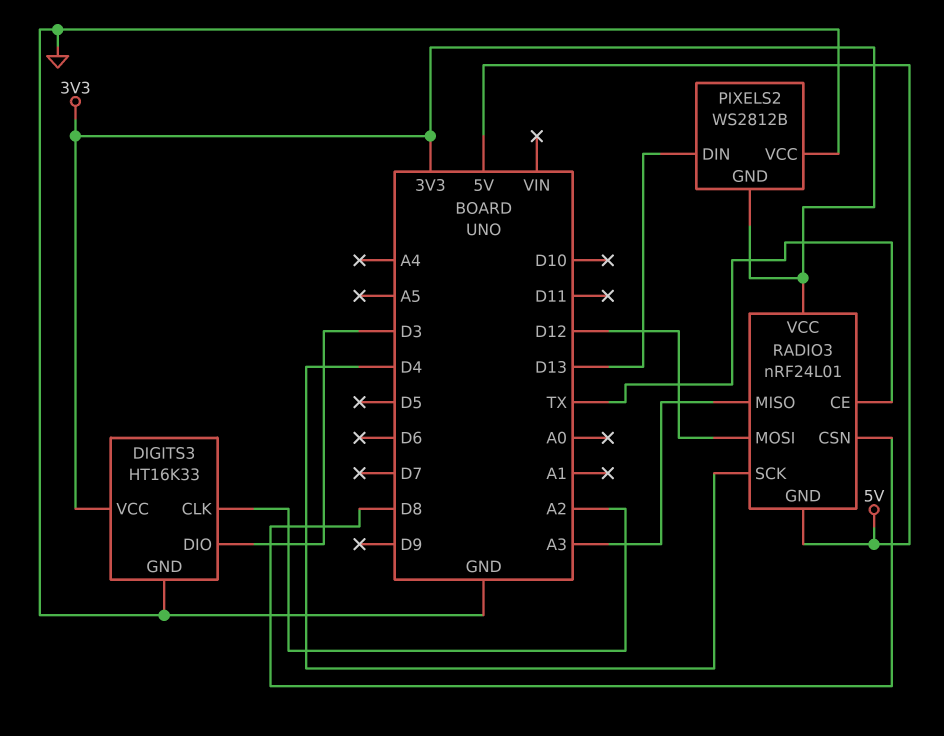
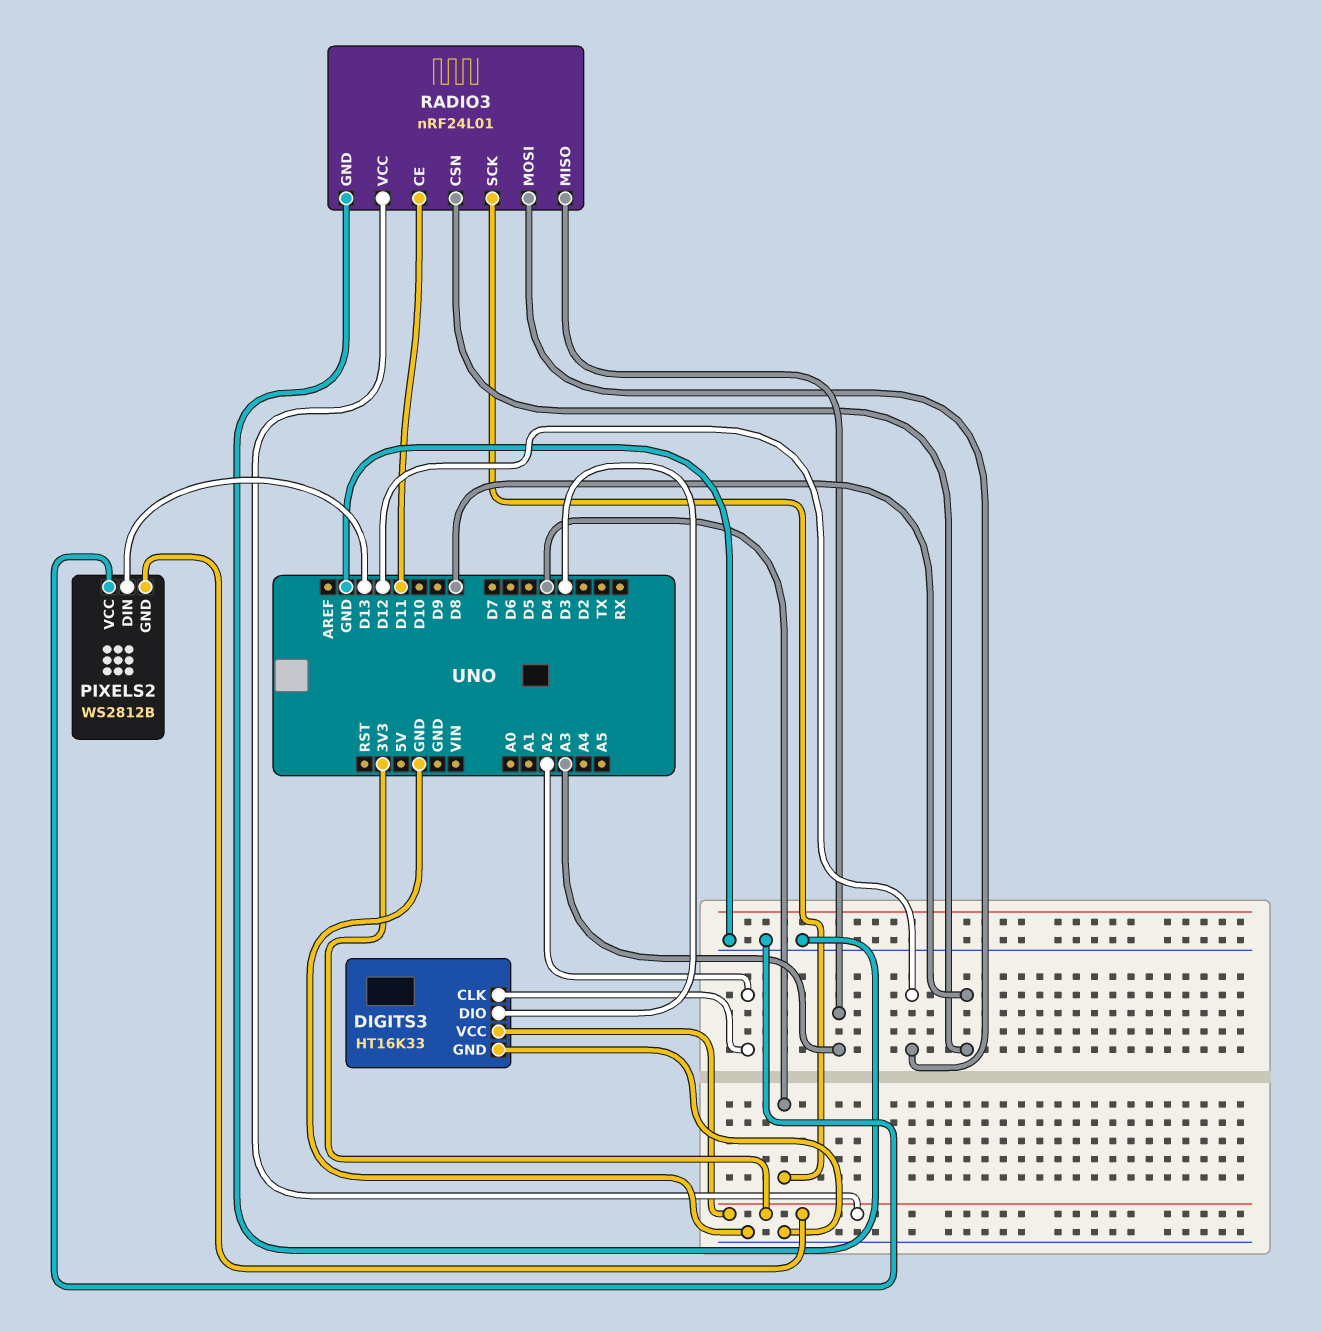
RADIO3 pin CE: TX -> D11
RADIO3 pin GND: 5V -> GND

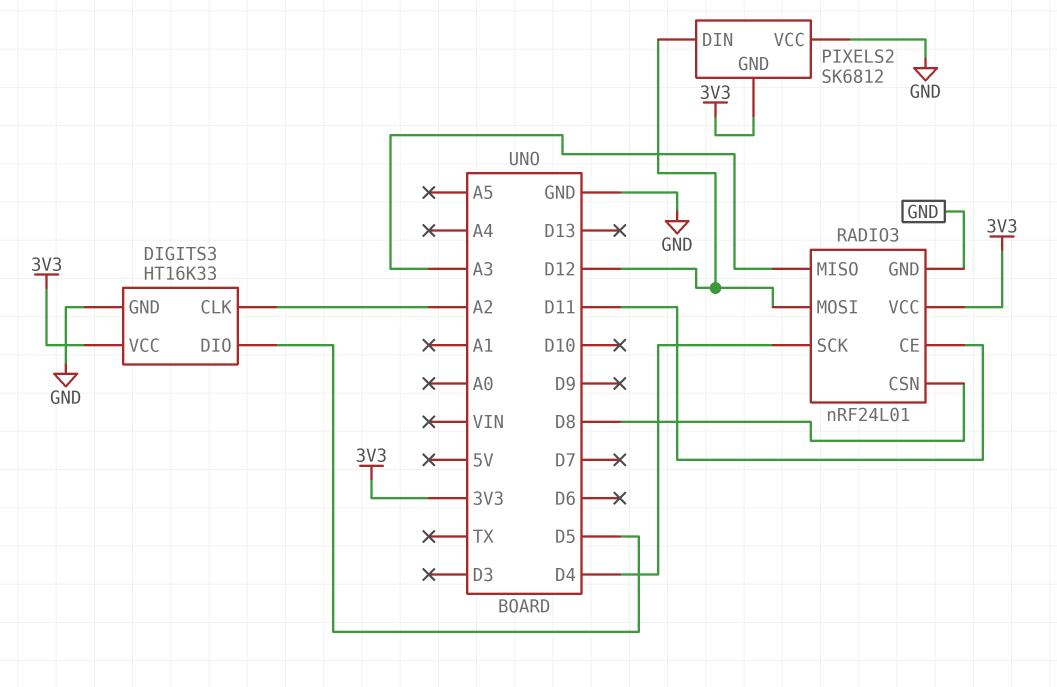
DIGITS3 pin DIO: D3 -> D5
PIXELS2: WS2812B -> SK6812
PIXELS2 pin DIN: D13 -> D12

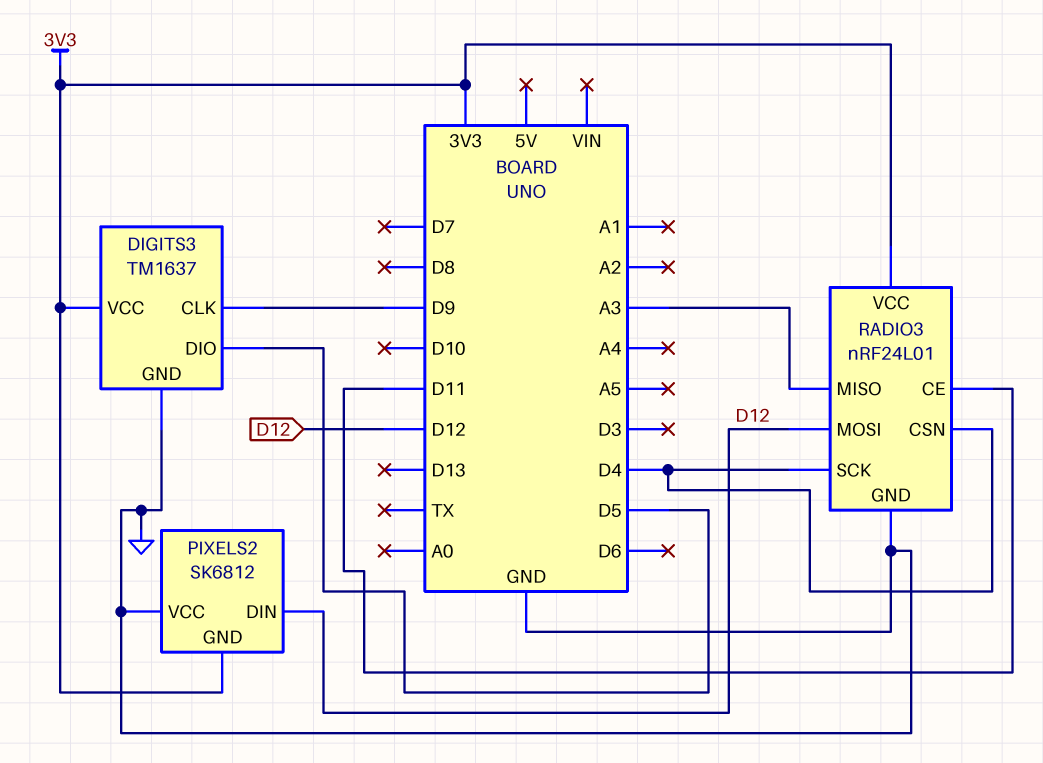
DIGITS3: HT16K33 -> TM1637
DIGITS3 pin CLK: A2 -> D9
RADIO3 pin CSN: D8 -> D4

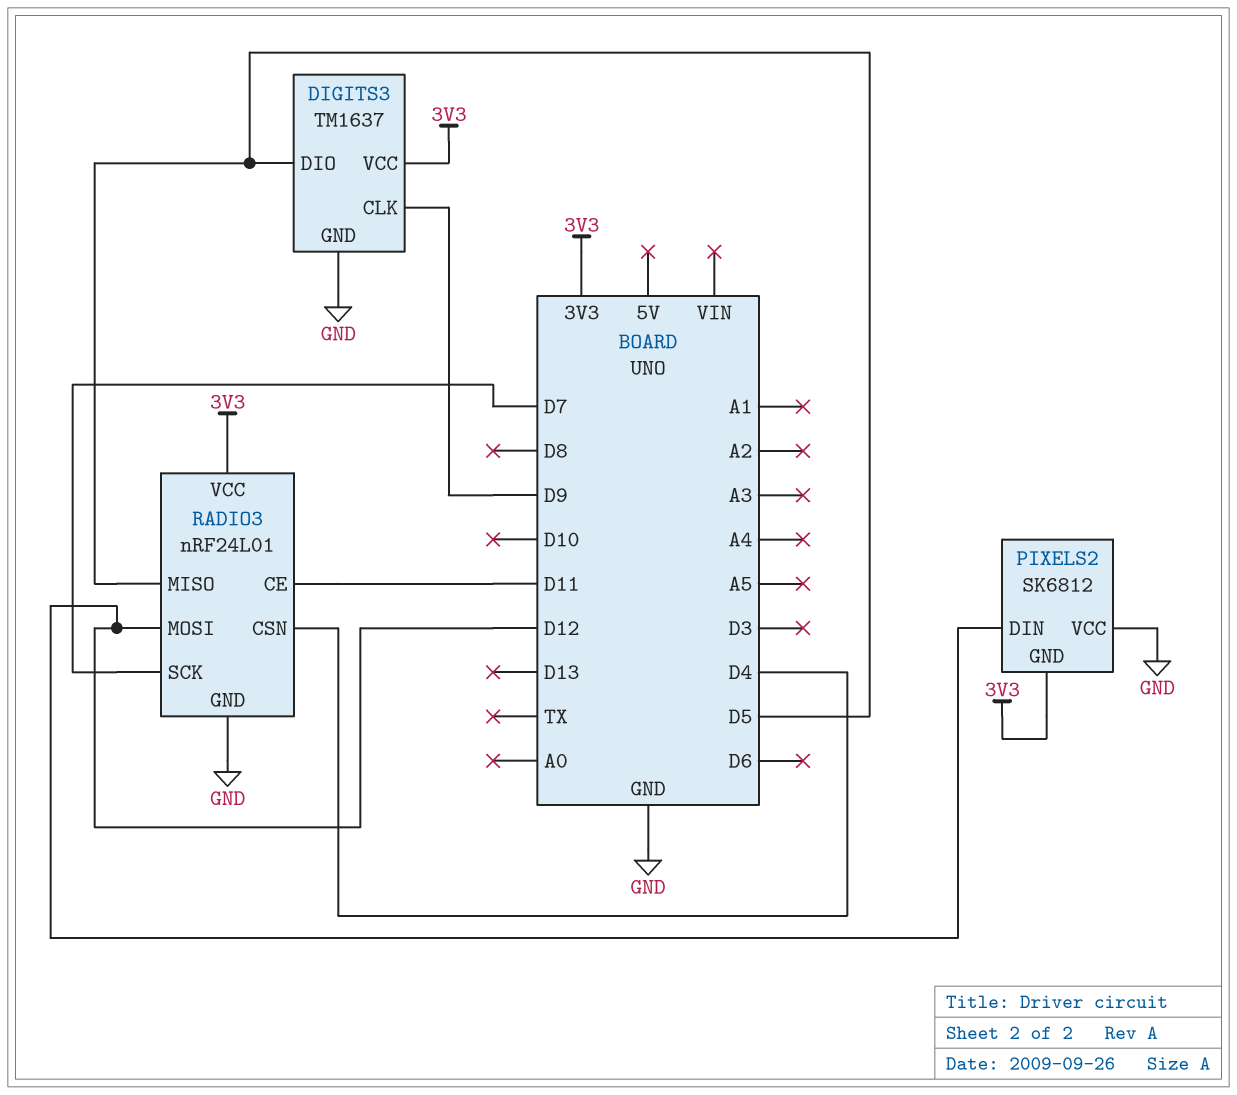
RADIO3 pin MISO: A3 -> D5
RADIO3 pin SCK: D4 -> D7

